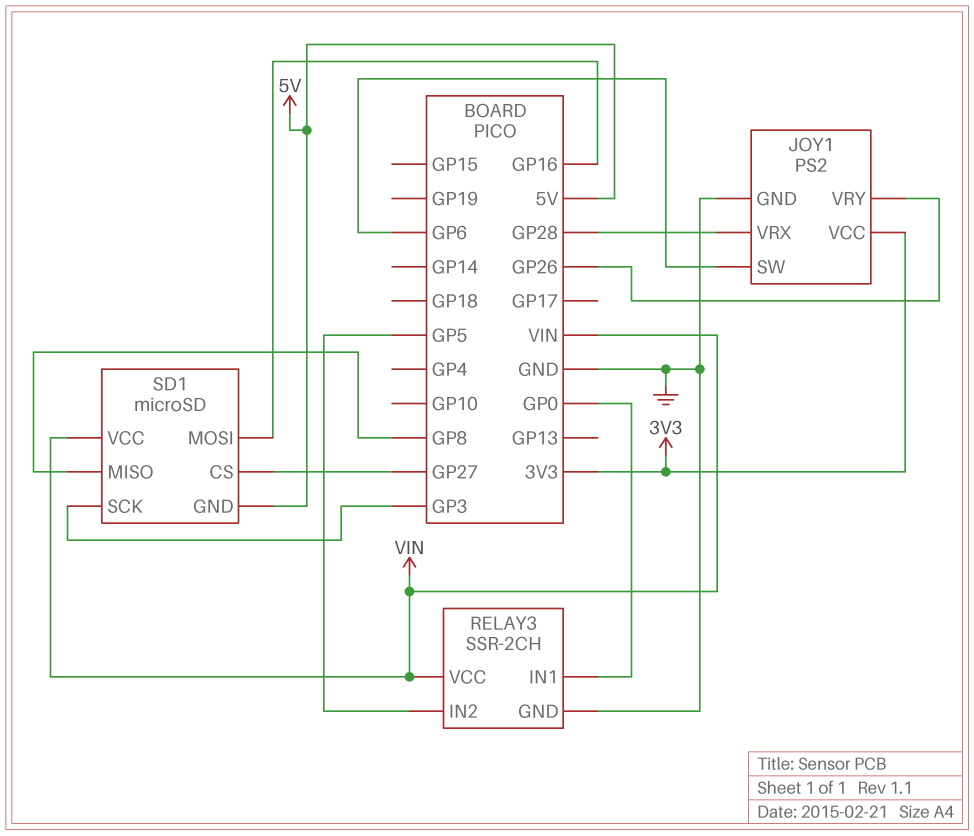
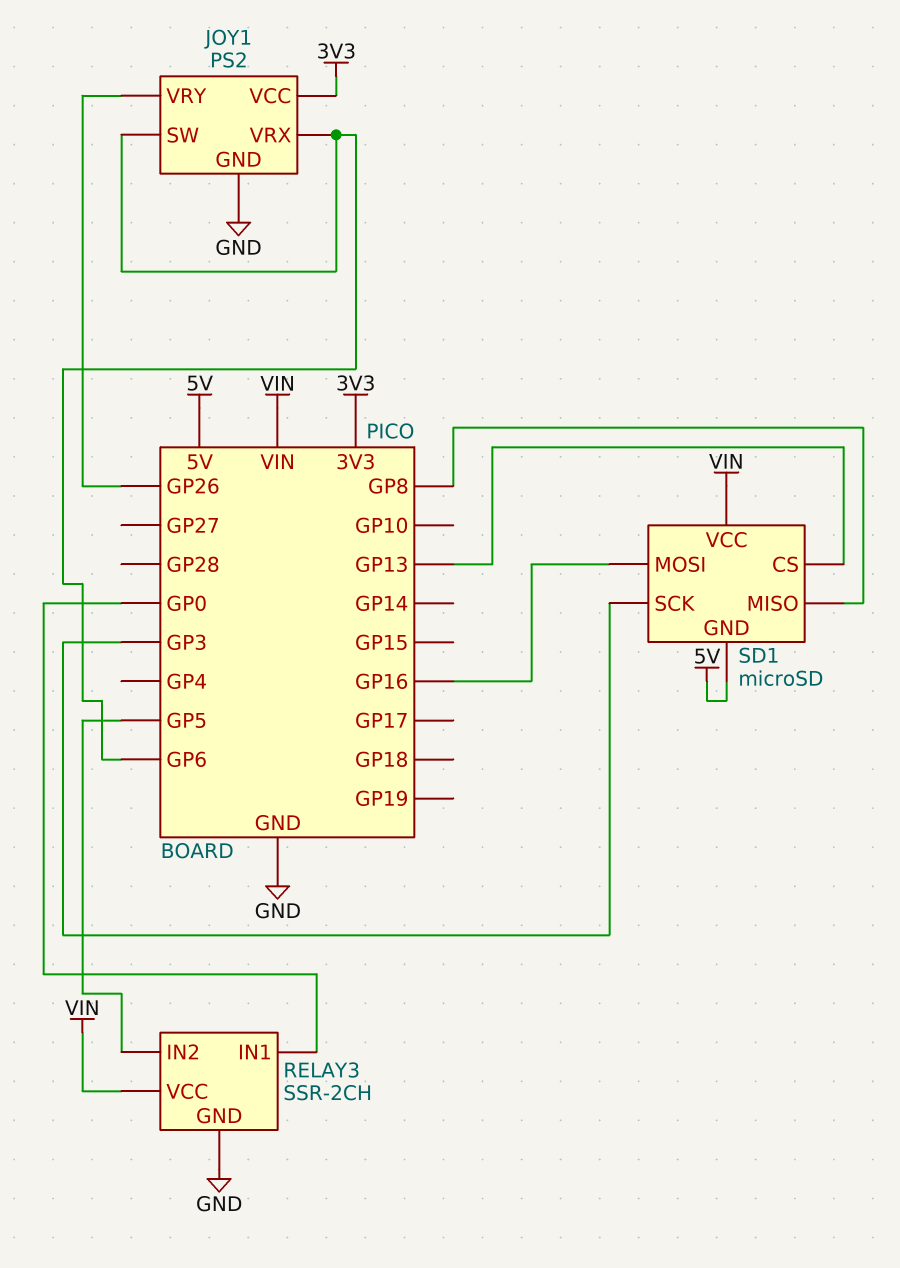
JOY1 pin VRX: GP28 -> GP6
SD1 pin CS: GP27 -> GP13

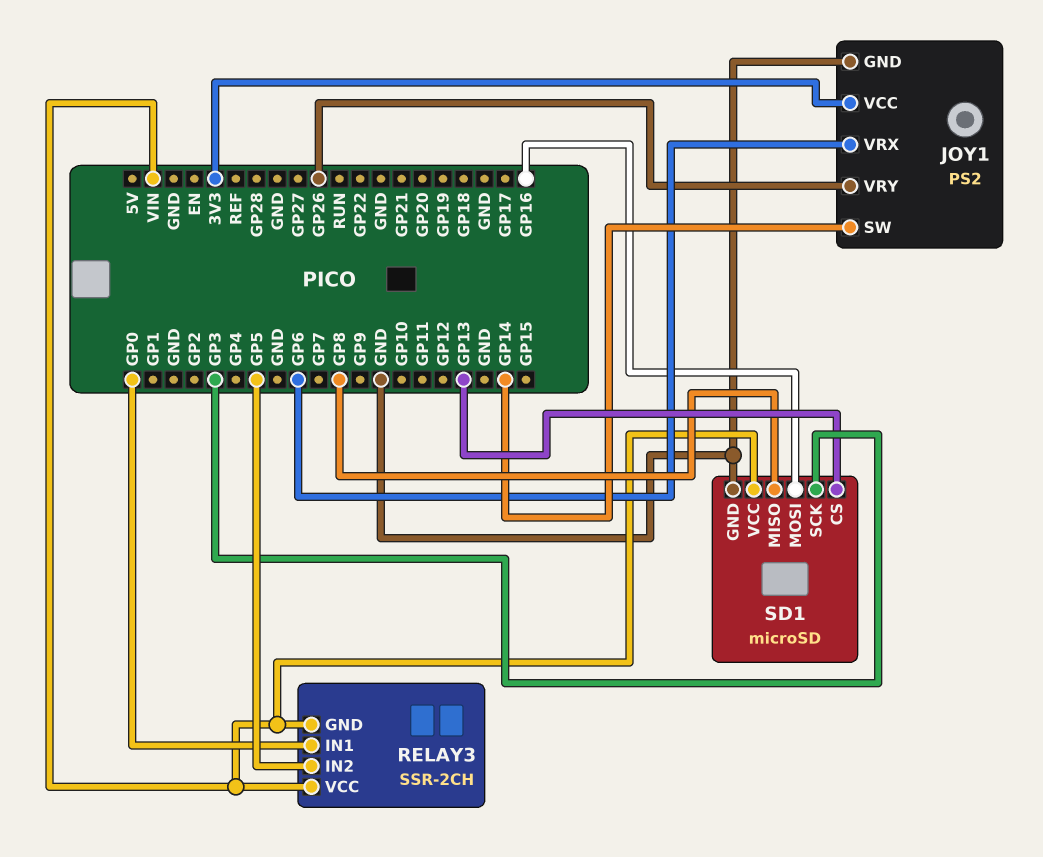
JOY1 pin SW: GP6 -> GP14
RELAY3 pin GND: GND -> VIN
SD1 pin GND: 5V -> GND

